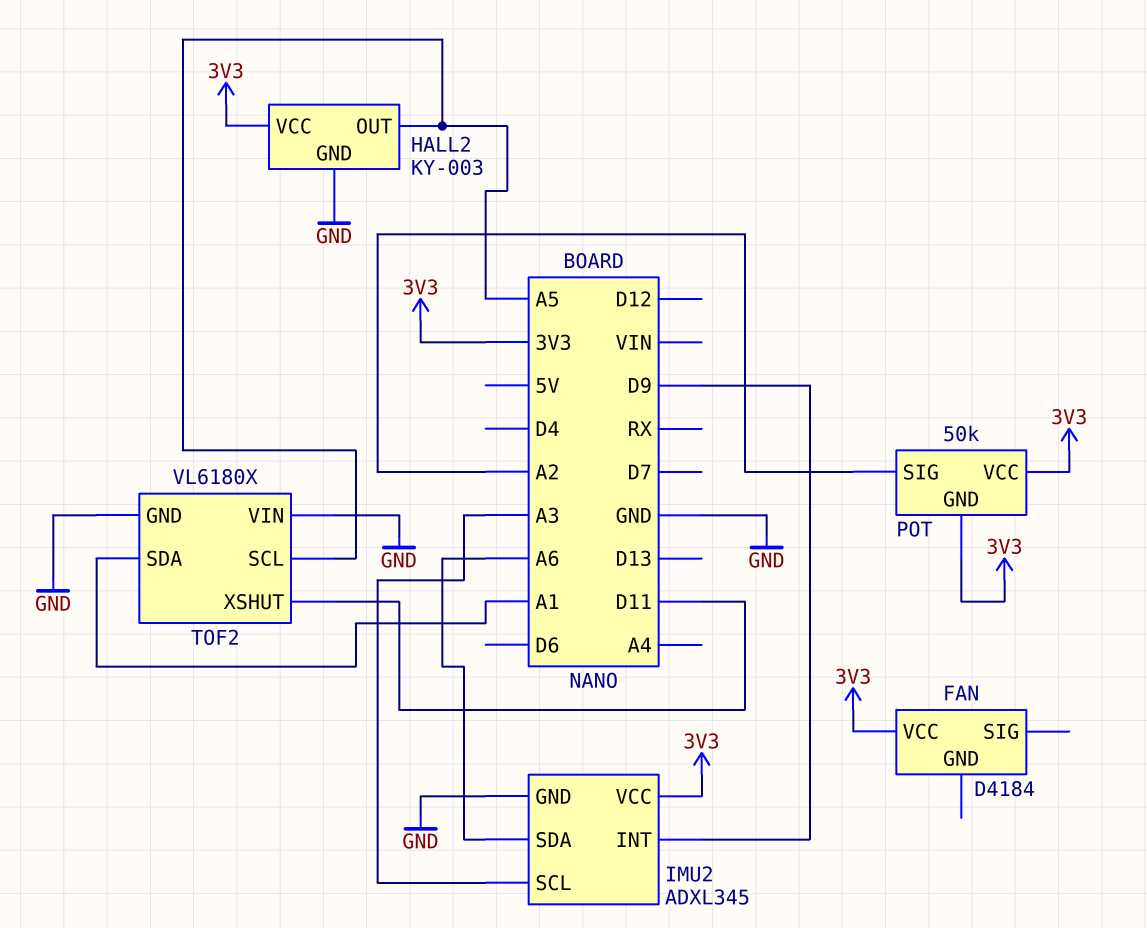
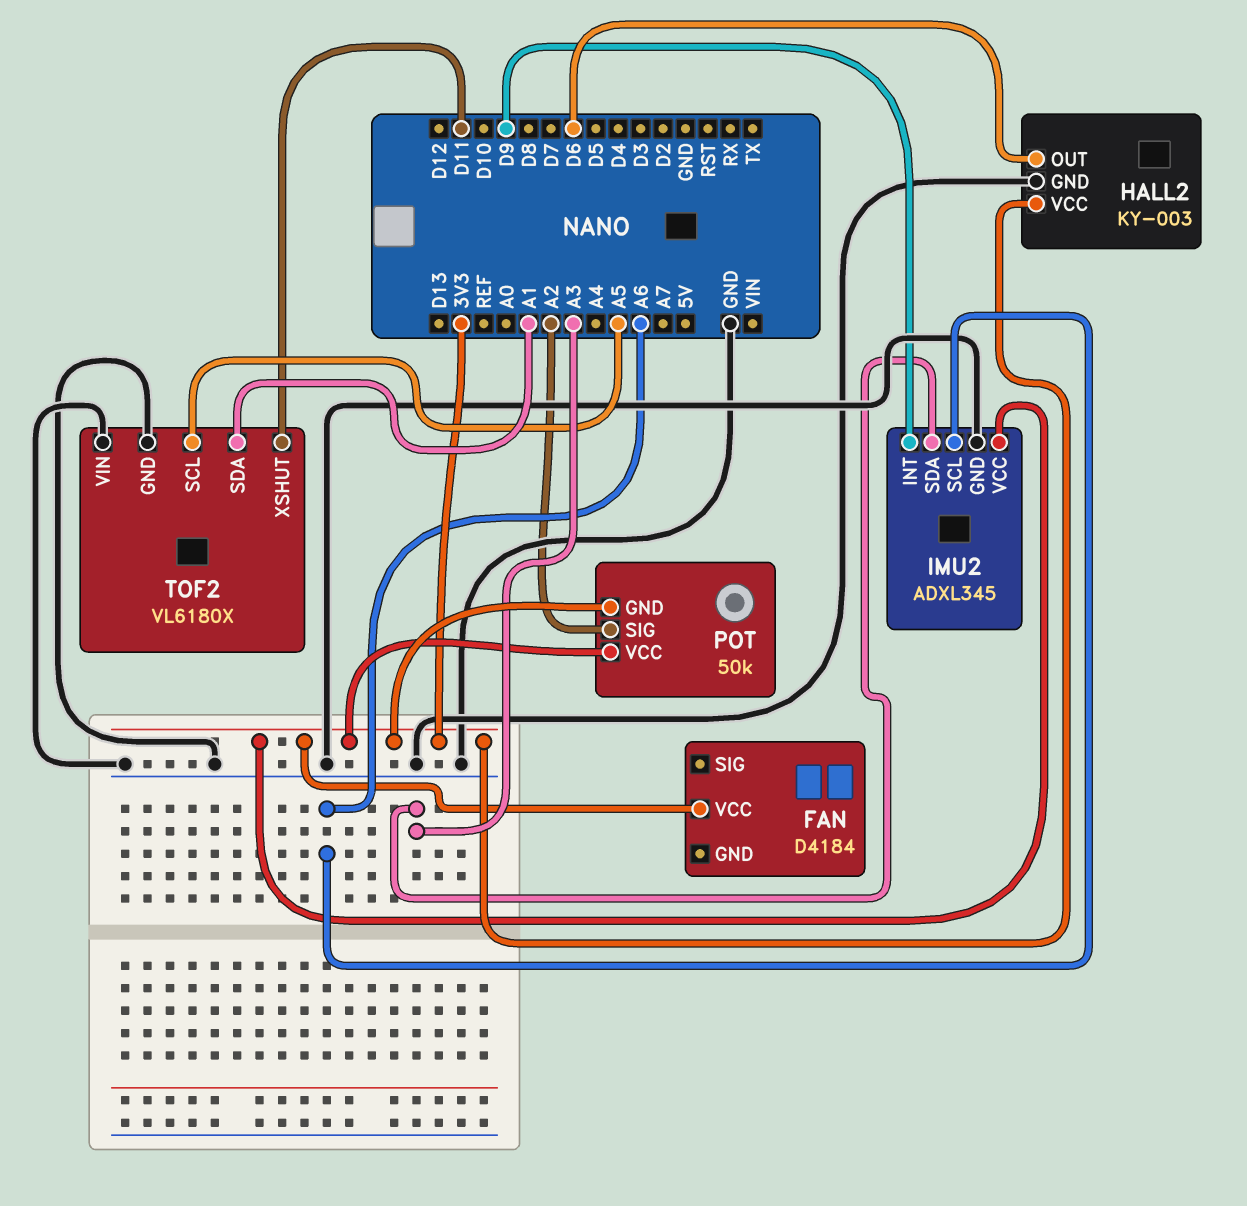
HALL2 pin OUT: A5 -> D6
IMU2 pin SCL: A3 -> A6
IMU2 pin SDA: A6 -> A3

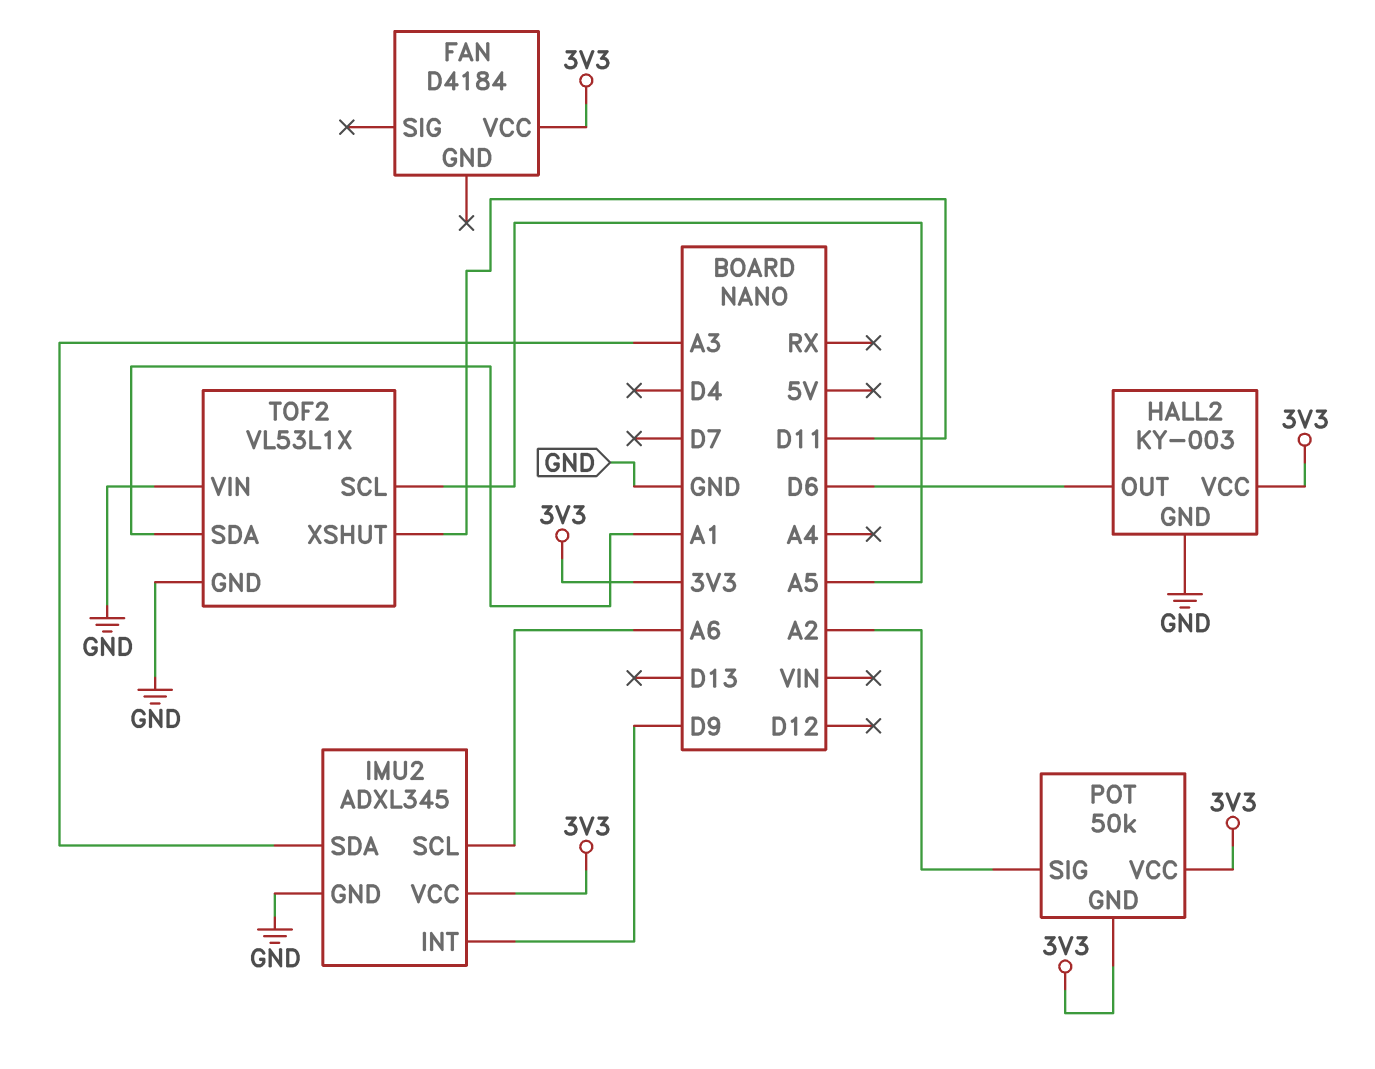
TOF2: VL6180X -> VL53L1X

